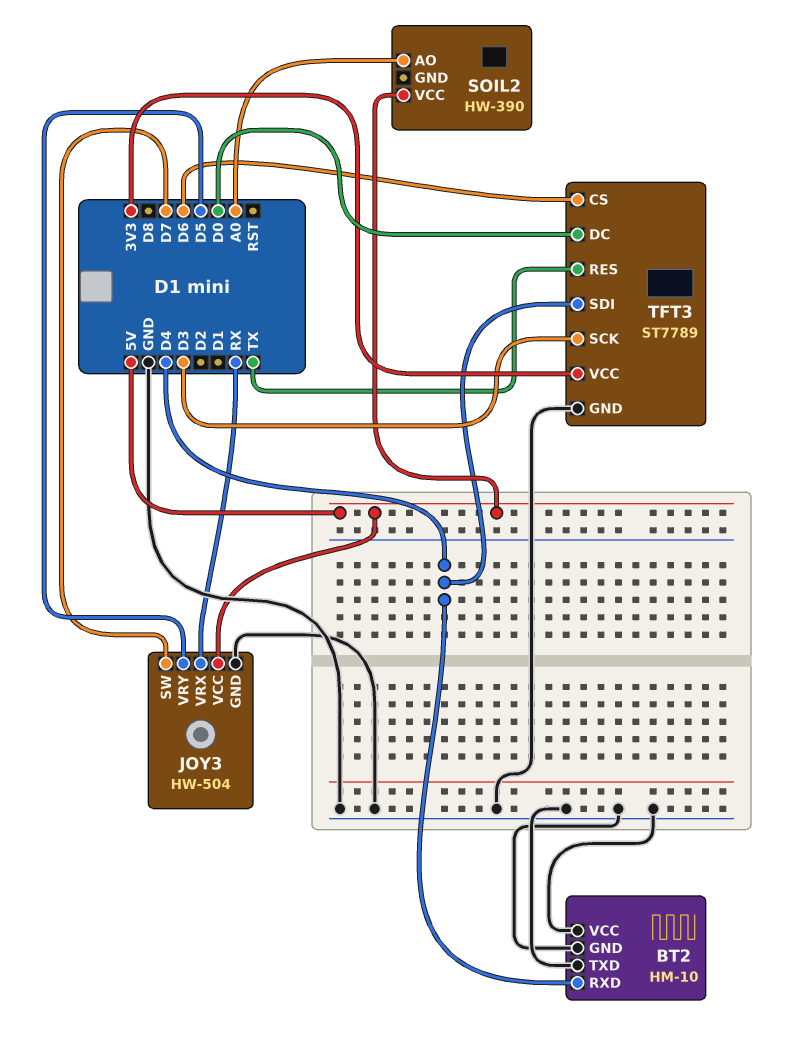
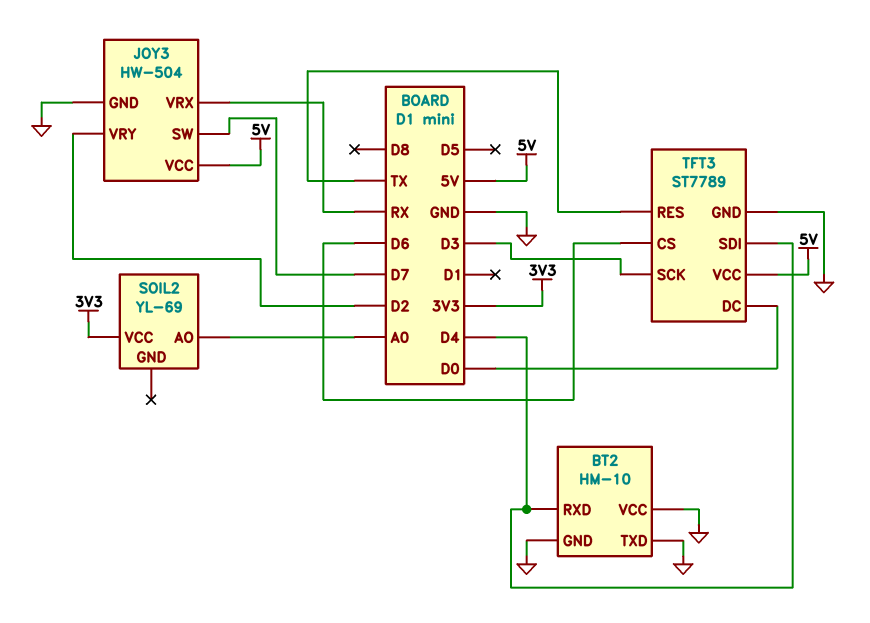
JOY3 pin VRY: D5 -> D2
SOIL2: HW-390 -> YL-69
SOIL2 pin VCC: 5V -> 3V3
TFT3 pin VCC: 3V3 -> 5V

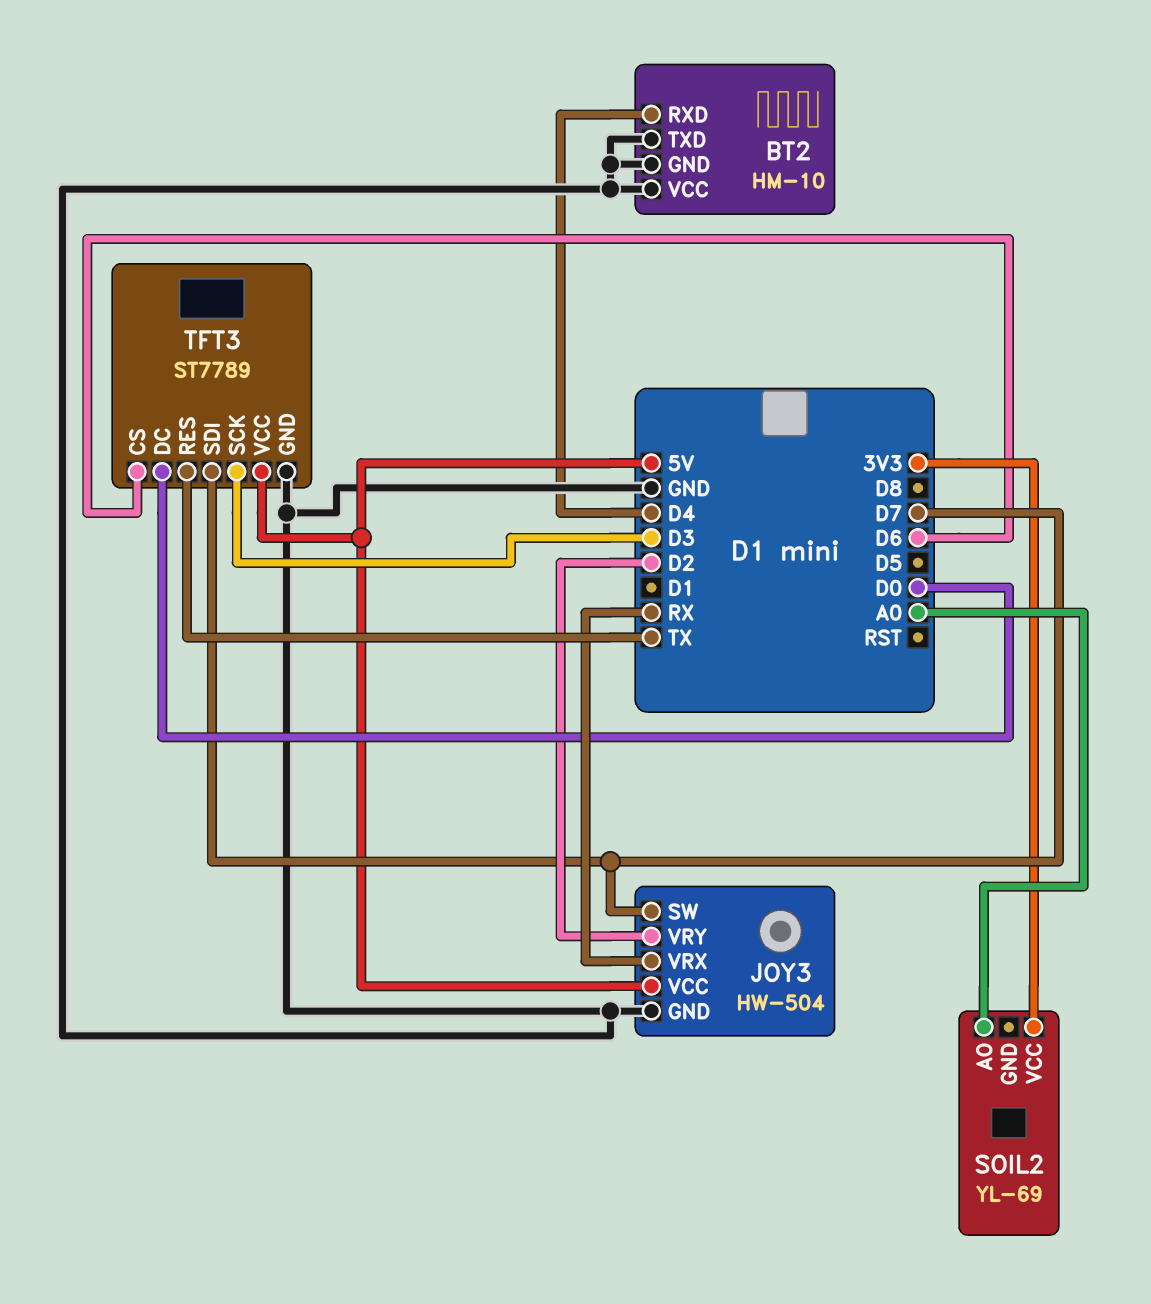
TFT3 pin SDI: D4 -> D7

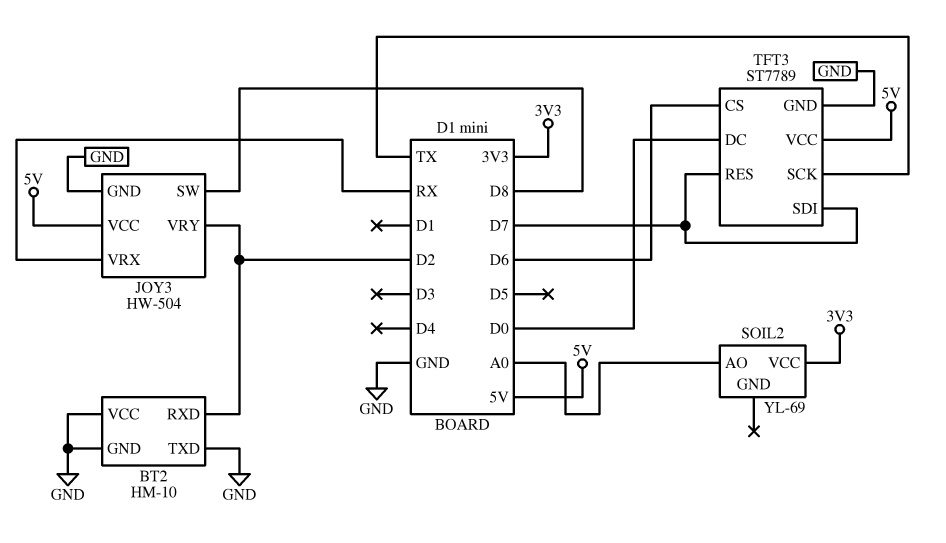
BT2 pin RXD: D4 -> D2
JOY3 pin SW: D7 -> D8
TFT3 pin RES: TX -> D7
TFT3 pin SCK: D3 -> TX

